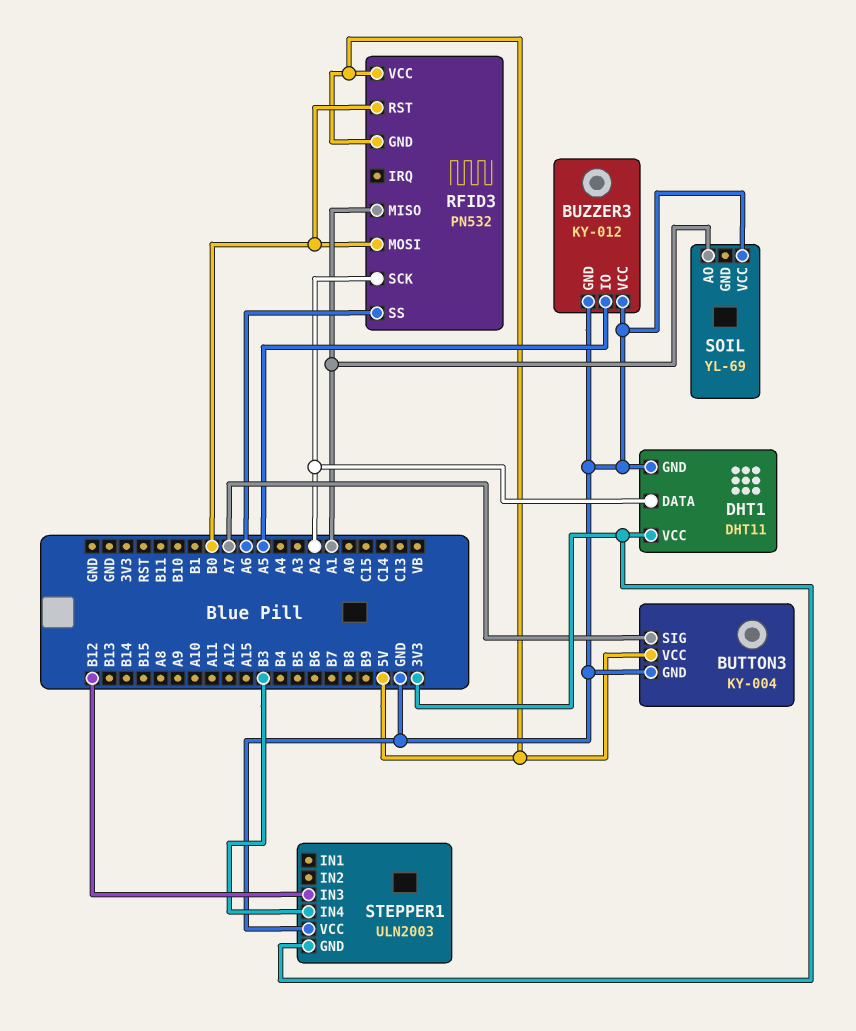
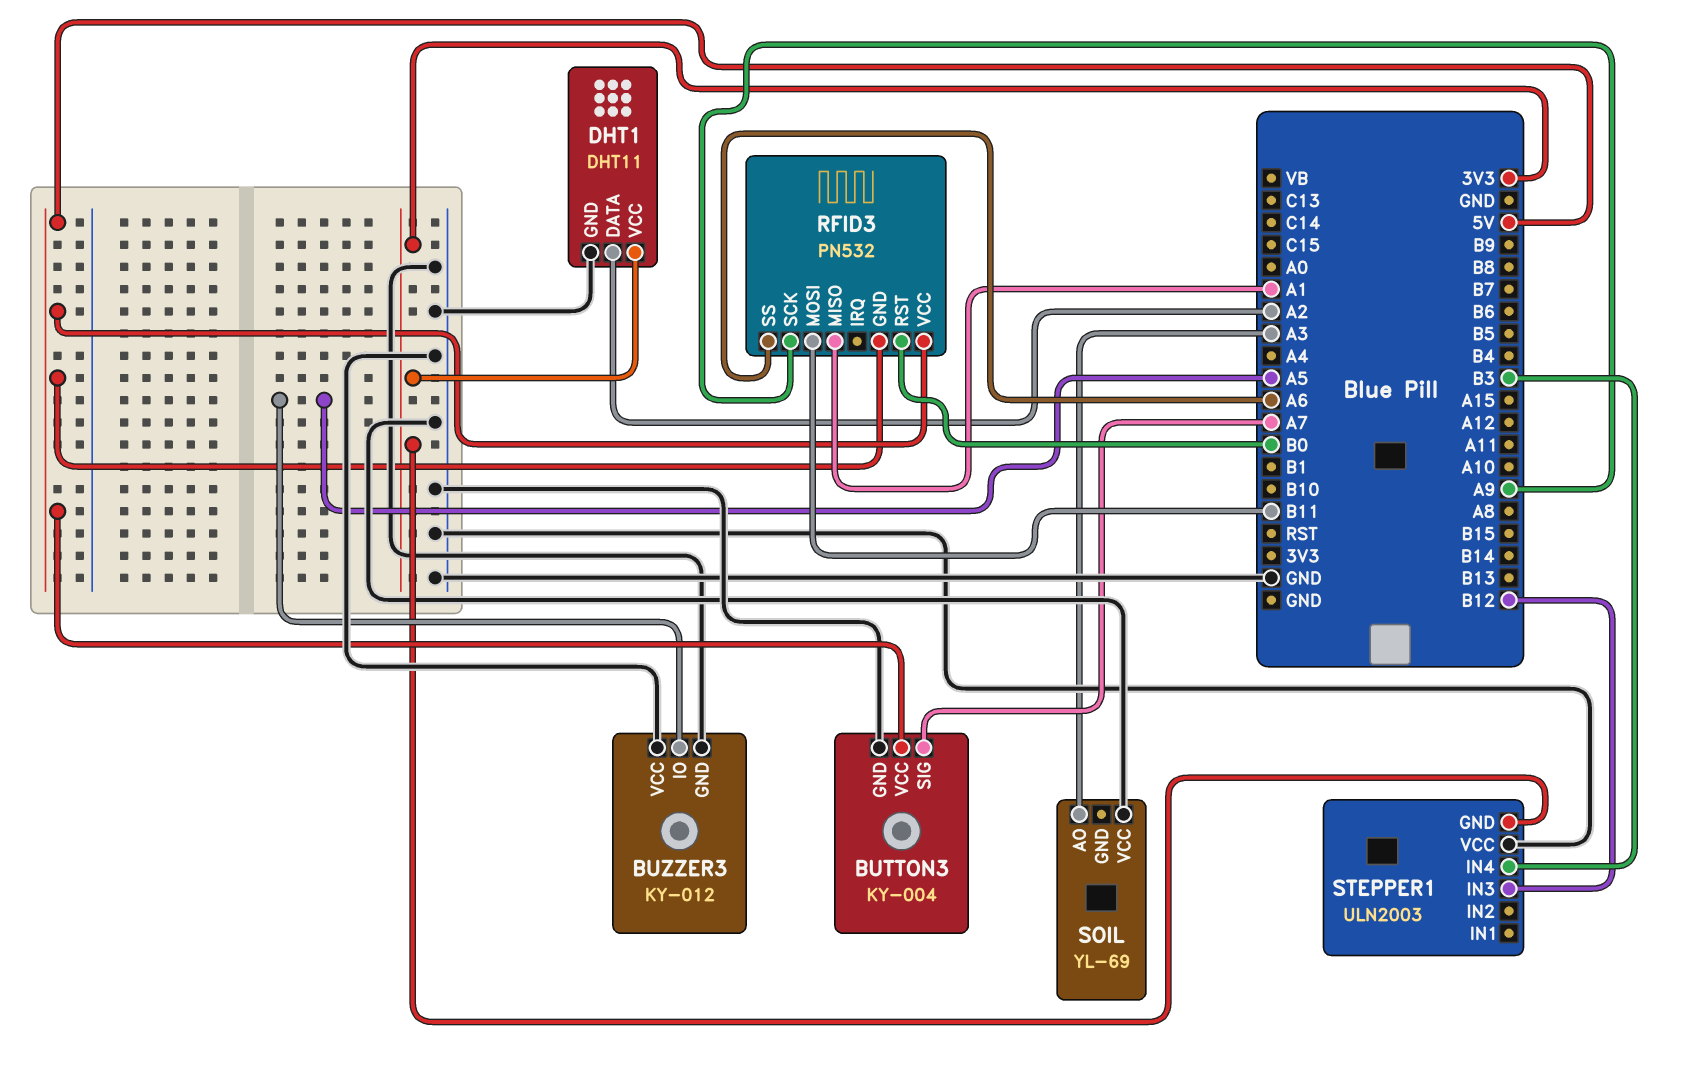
RFID3 pin MOSI: B0 -> B11
RFID3 pin SCK: A2 -> A9
SOIL pin AO: A1 -> A3

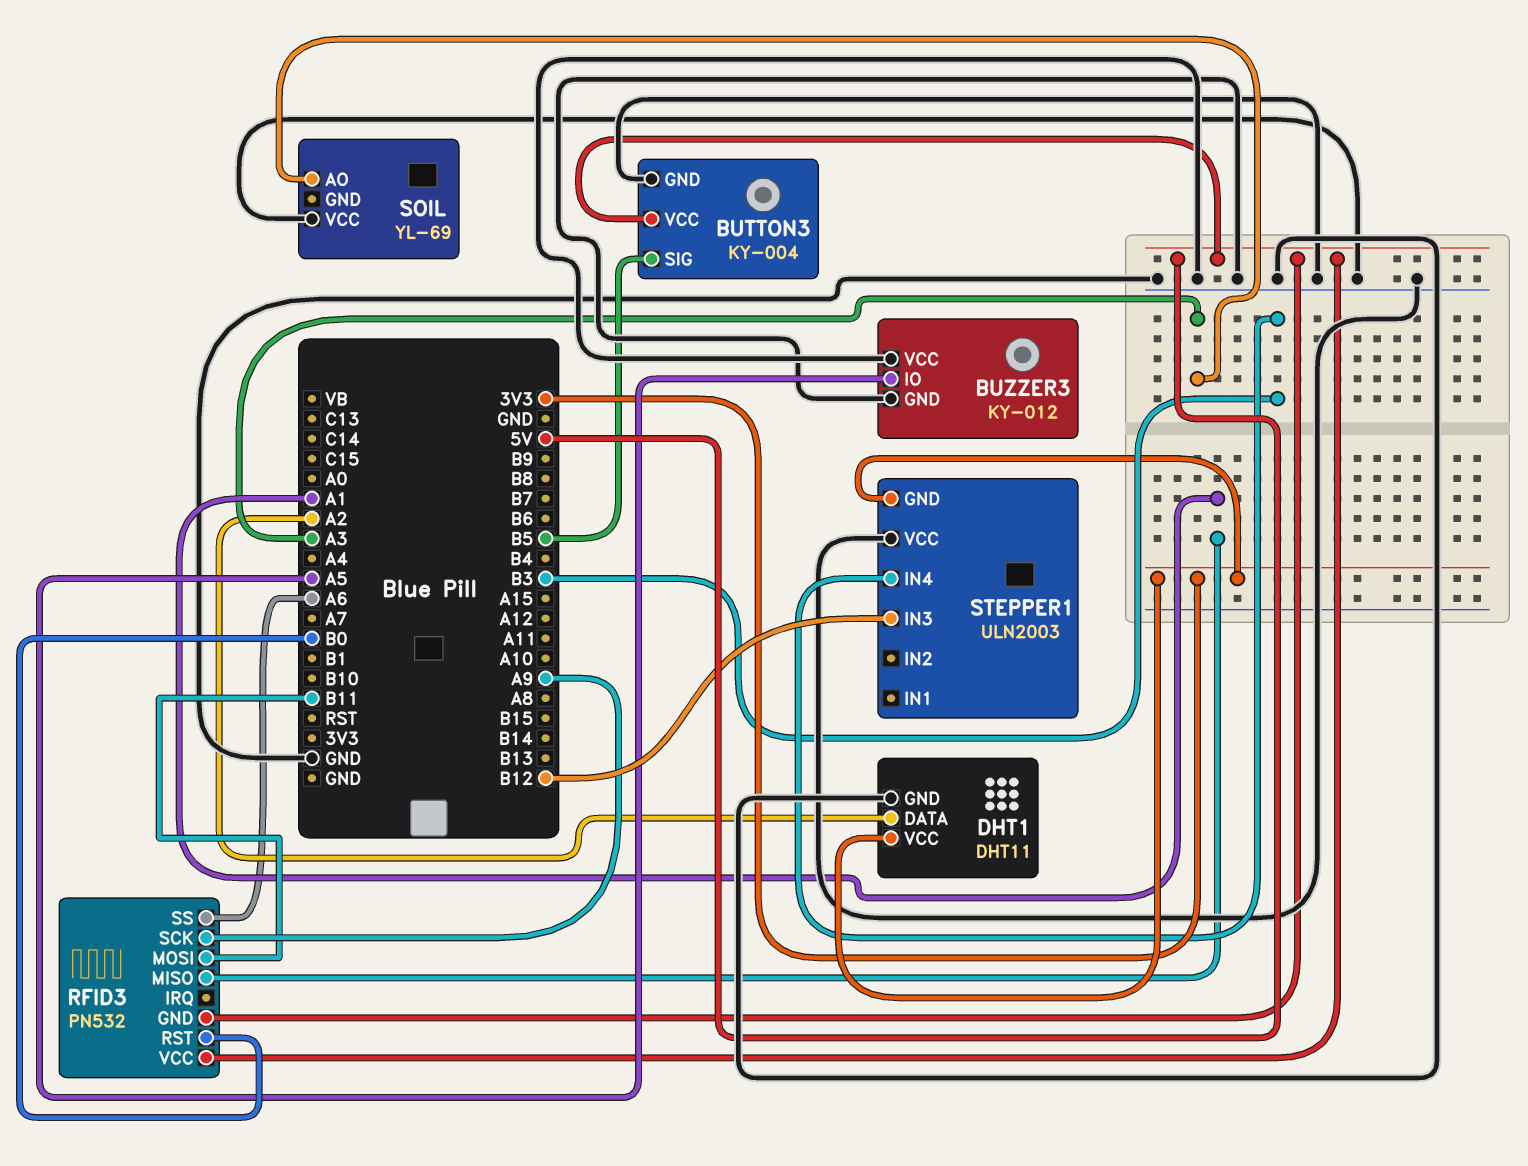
BUTTON3 pin SIG: A7 -> B5

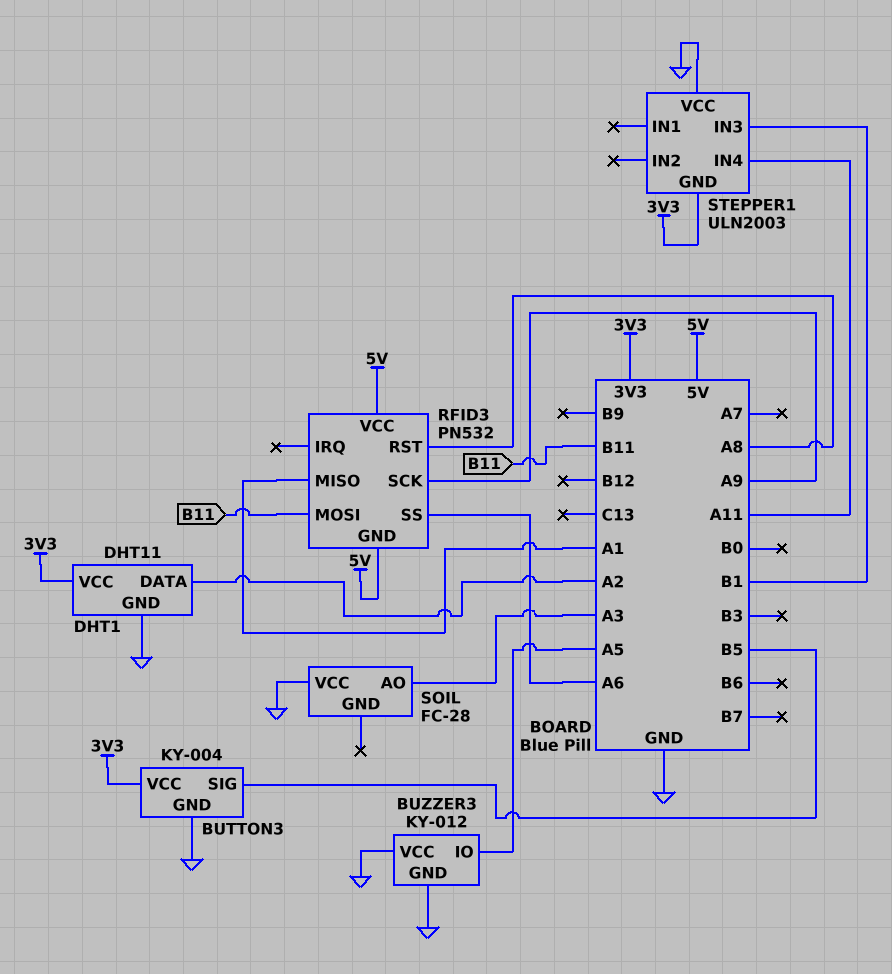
BUTTON3 pin VCC: 5V -> 3V3
RFID3 pin RST: B0 -> A8
SOIL: YL-69 -> FC-28
STEPPER1 pin IN3: B12 -> B1
STEPPER1 pin IN4: B3 -> A11

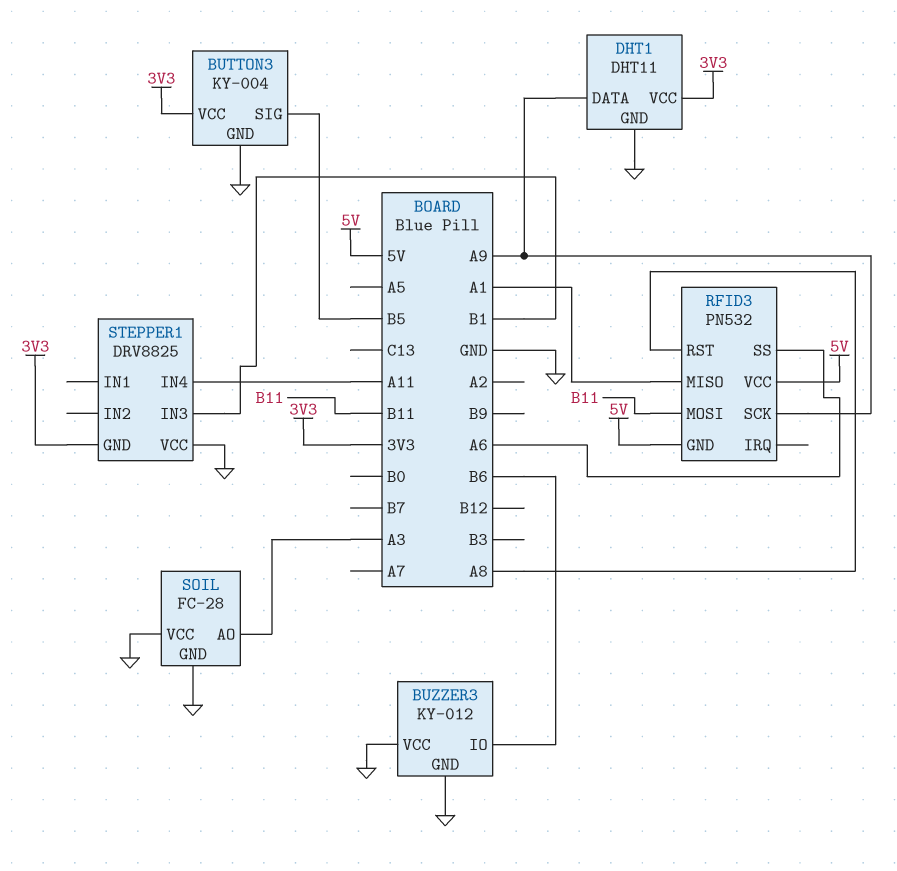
BUZZER3 pin IO: A5 -> B6
DHT1 pin DATA: A2 -> A9
SOIL pin GND: none -> GND
STEPPER1: ULN2003 -> DRV8825

